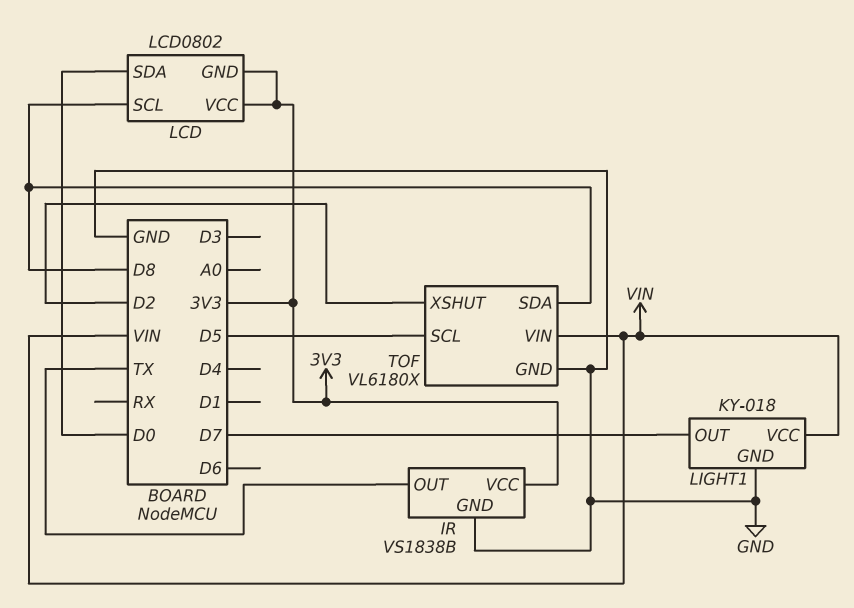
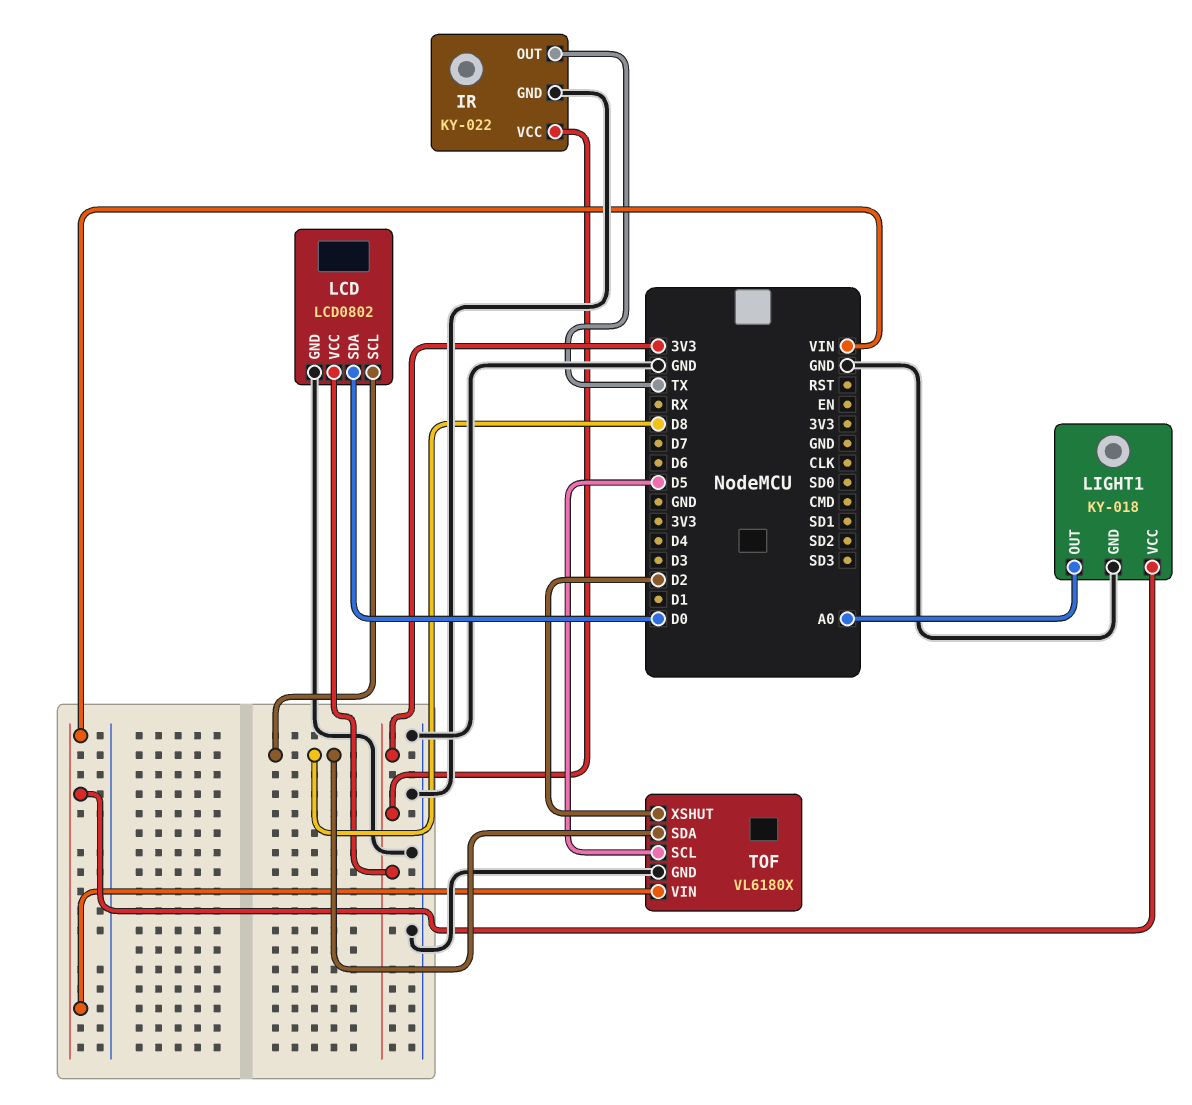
IR: VS1838B -> KY-022
LCD pin GND: 3V3 -> GND
LIGHT1 pin OUT: D7 -> A0

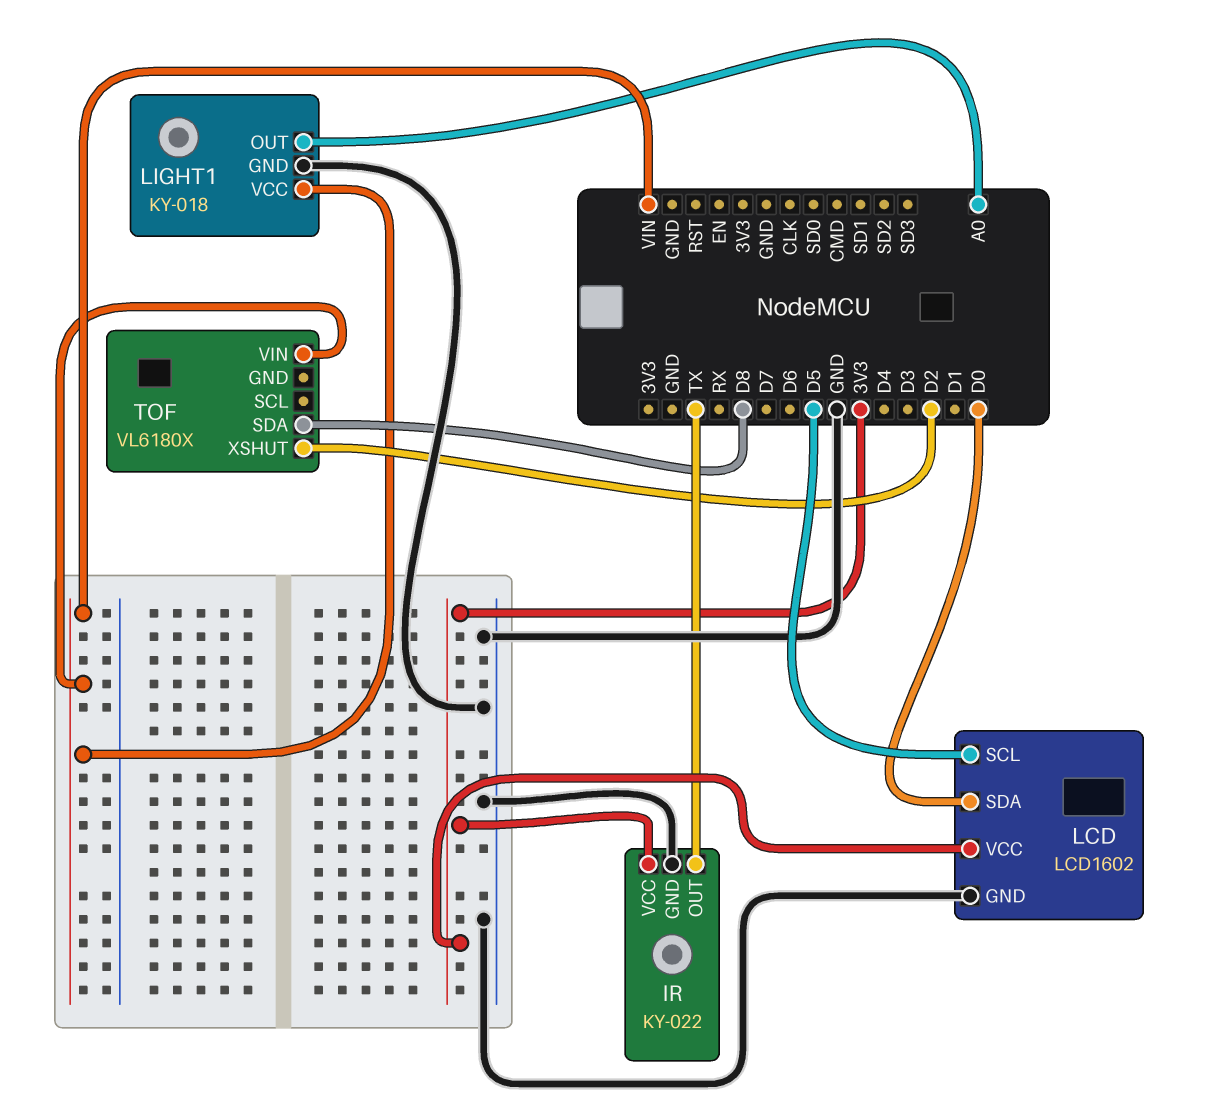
LCD: LCD0802 -> LCD1602
LCD pin SCL: D8 -> D5
TOF pin GND: GND -> none
TOF pin SCL: D5 -> none

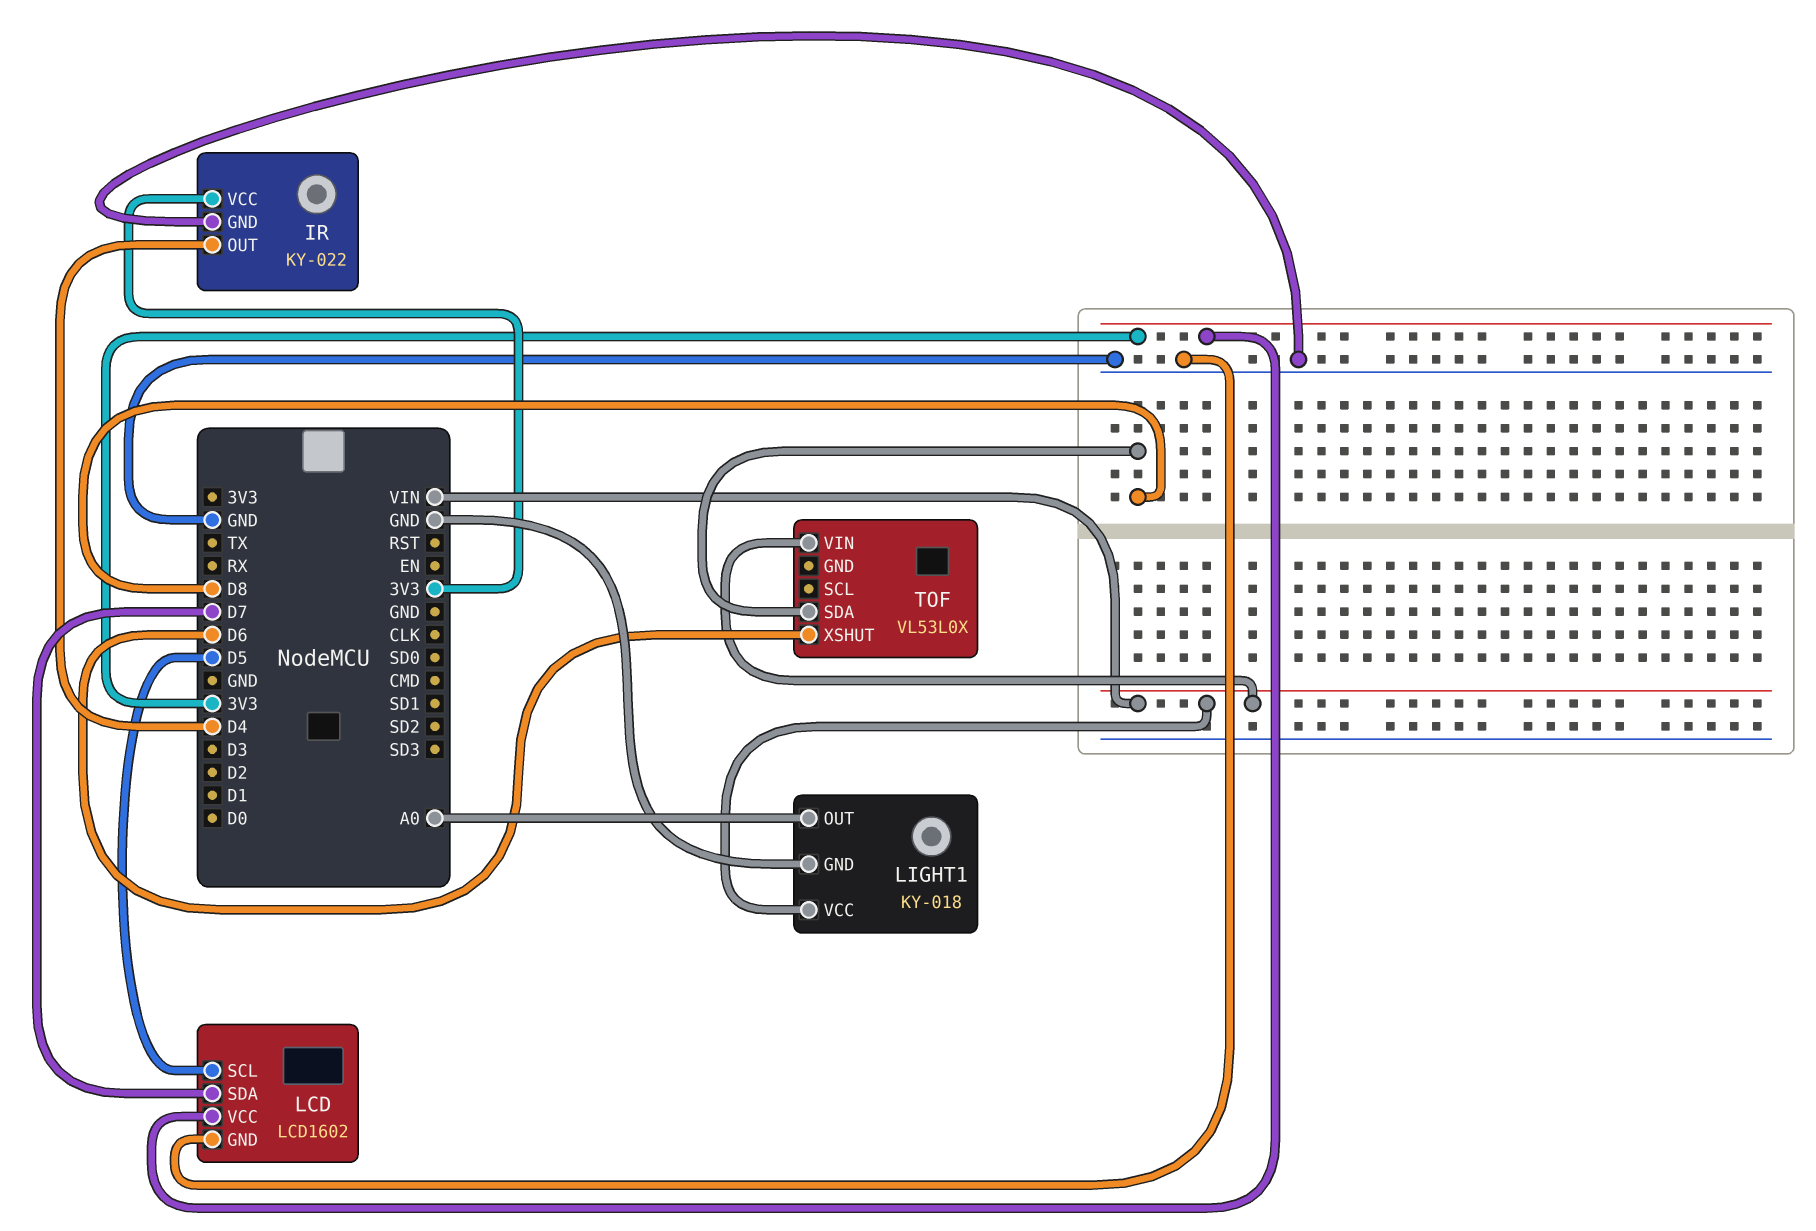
IR pin OUT: TX -> D4
LCD pin SDA: D0 -> D7
TOF: VL6180X -> VL53L0X
TOF pin XSHUT: D2 -> D6

